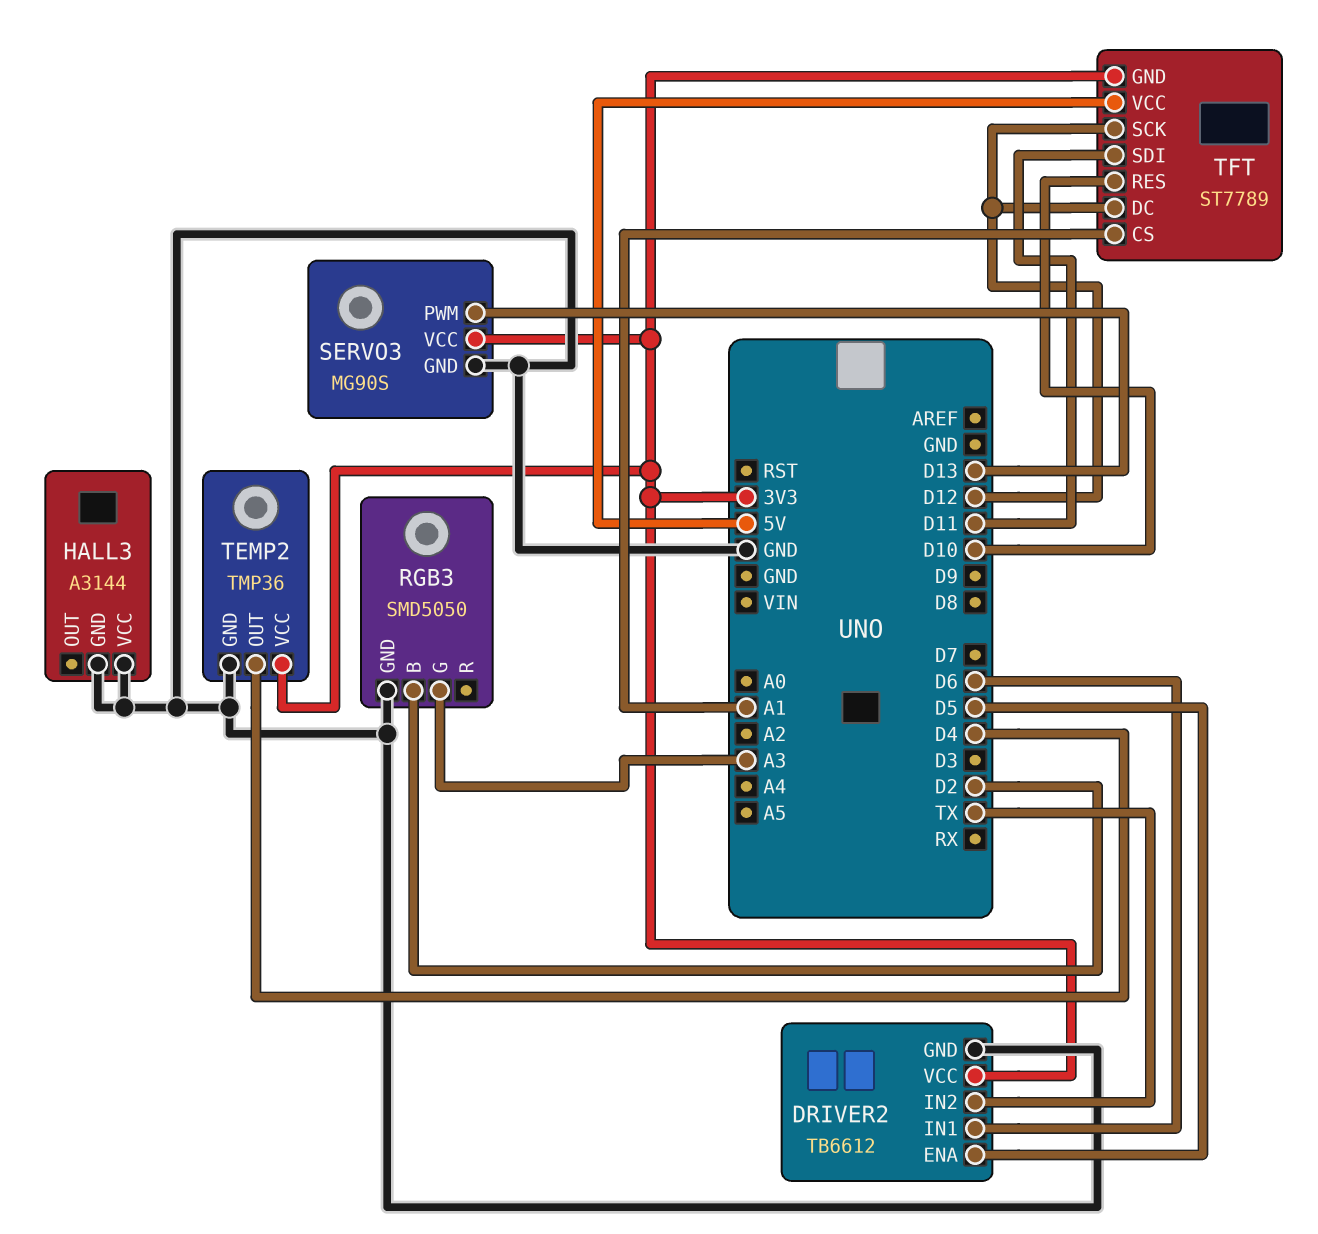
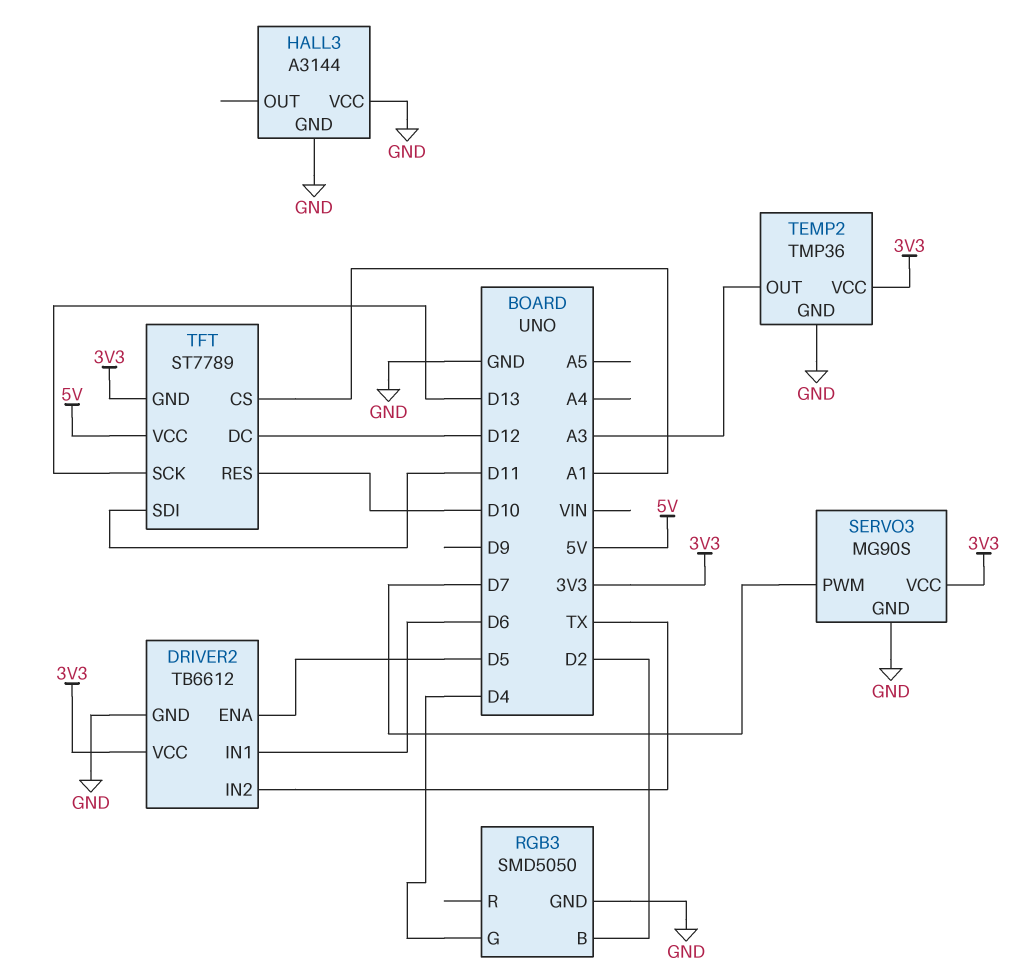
RGB3 pin G: A3 -> D4
SERVO3 pin PWM: D13 -> D7
TEMP2 pin OUT: D4 -> A3
TFT pin SCK: D12 -> D13

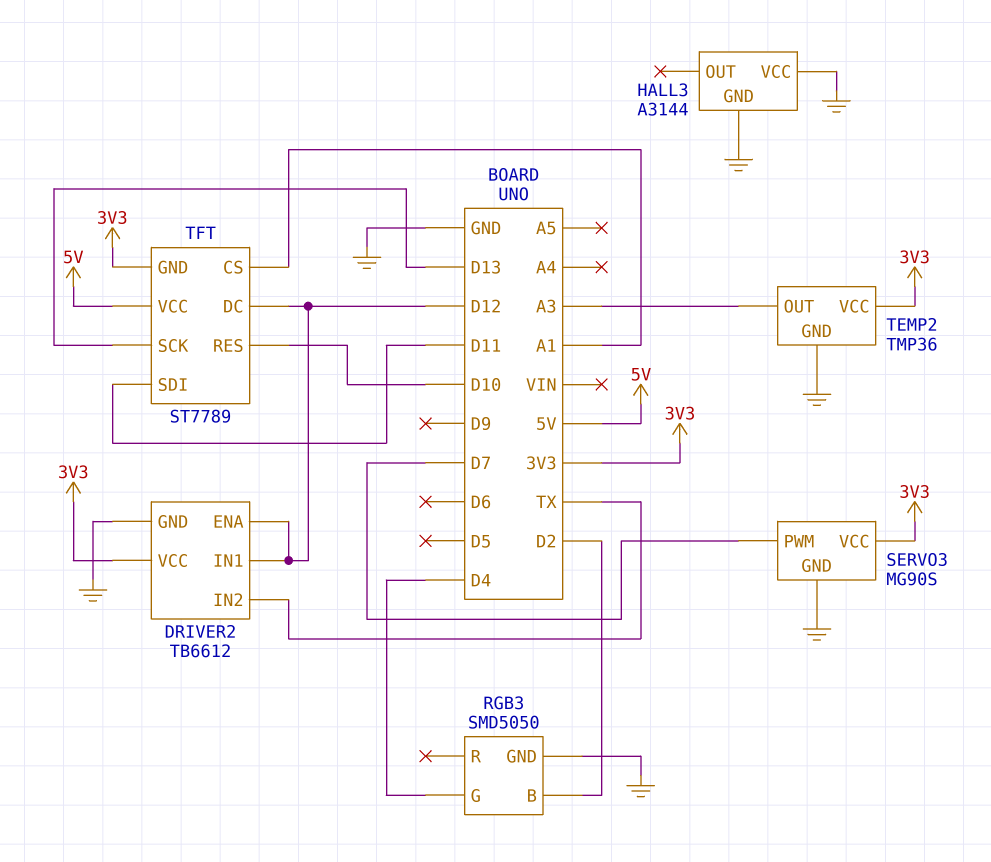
DRIVER2 pin ENA: D5 -> D12
DRIVER2 pin IN1: D6 -> D12

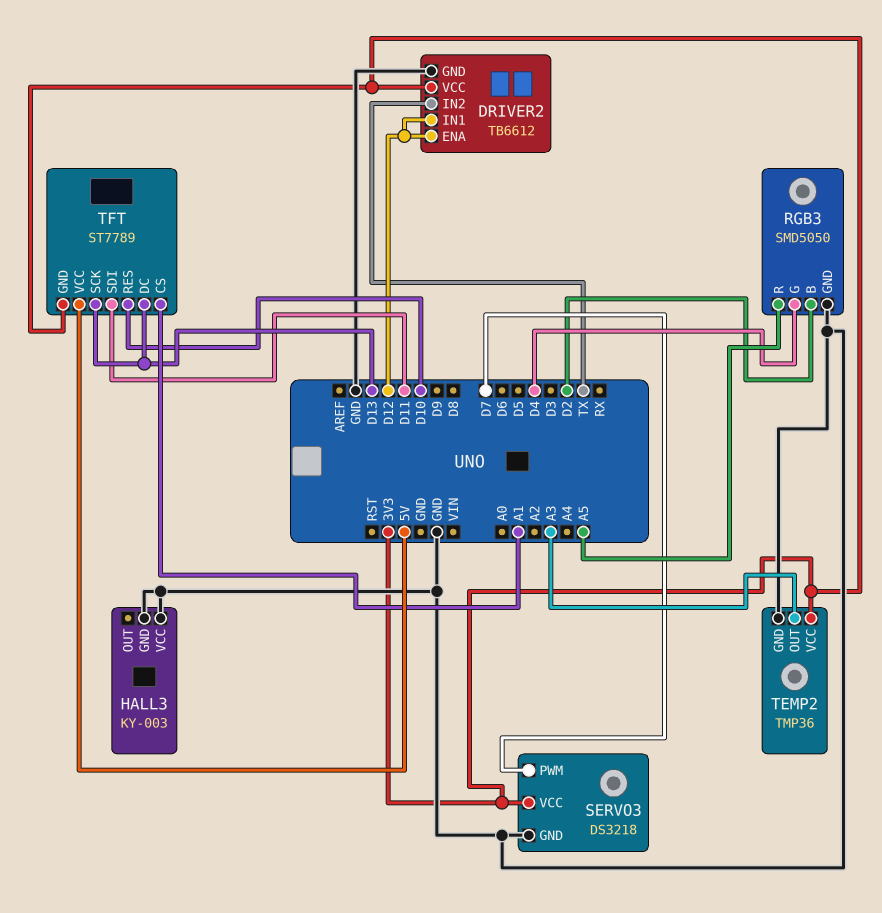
HALL3: A3144 -> KY-003
RGB3 pin R: none -> A5
SERVO3: MG90S -> DS3218
TFT pin DC: D12 -> D13

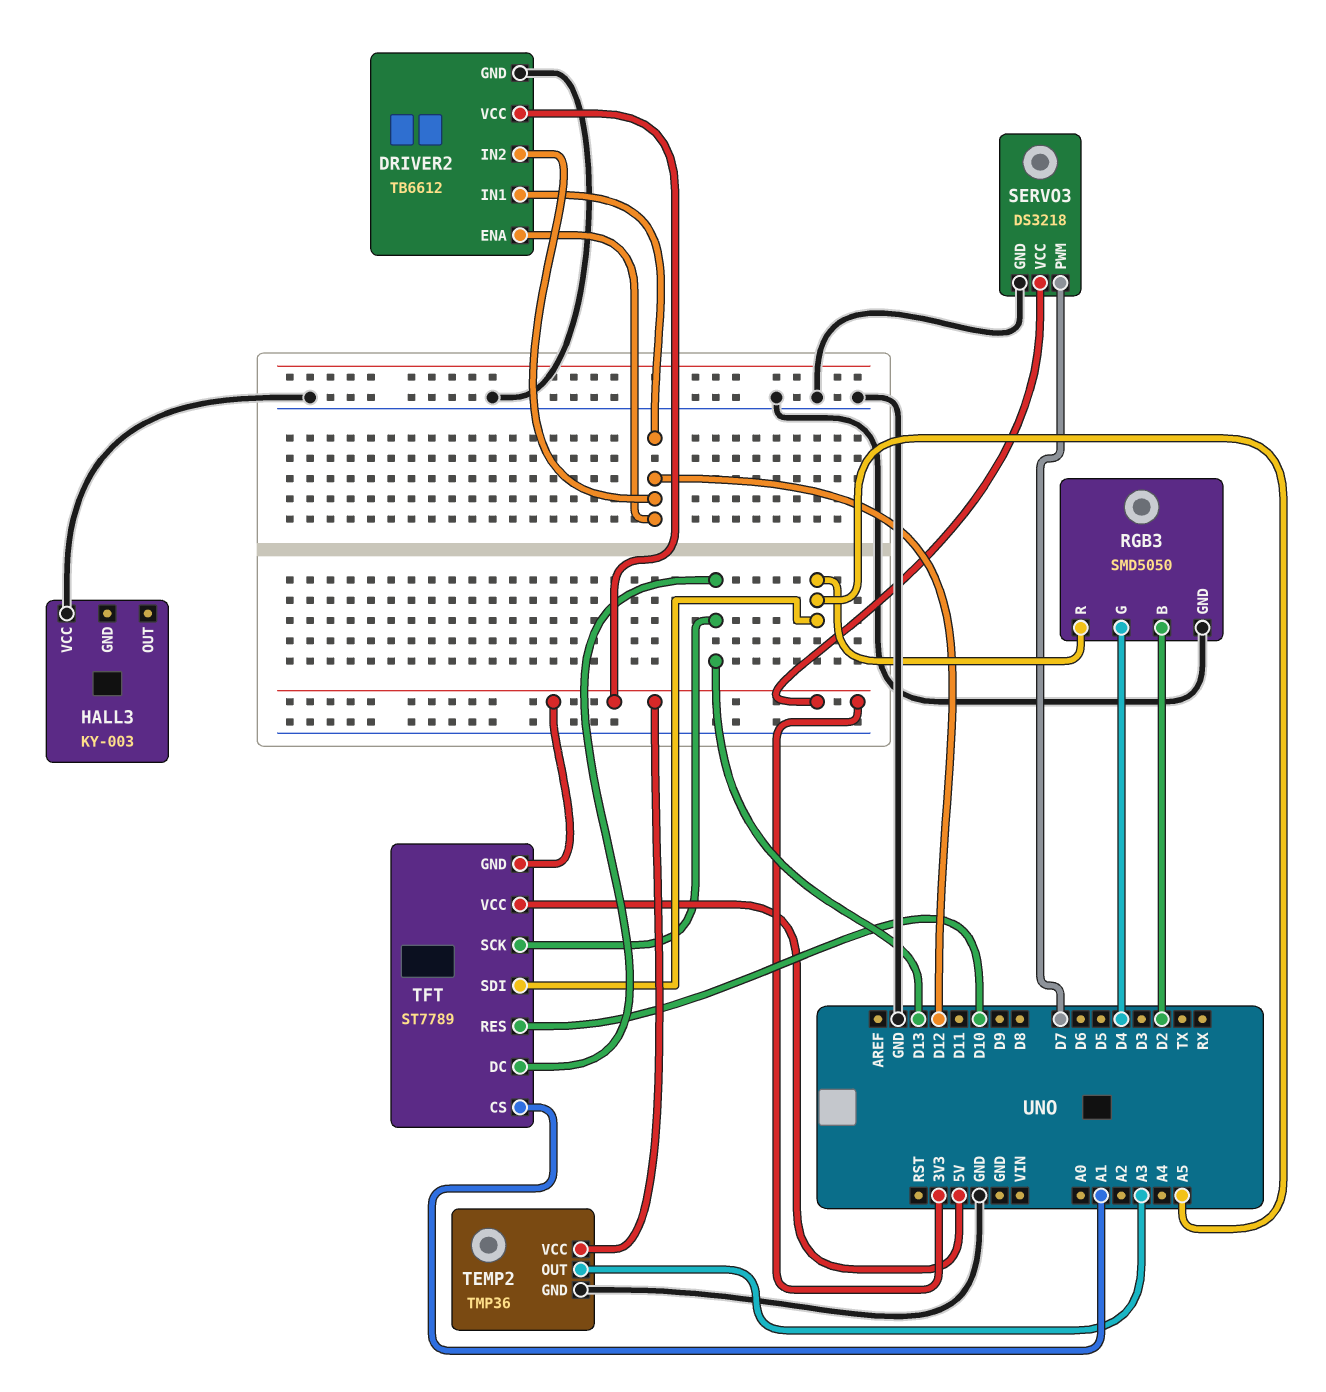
DRIVER2 pin IN2: TX -> D12
HALL3 pin GND: GND -> none
TFT pin SDI: D11 -> A5

